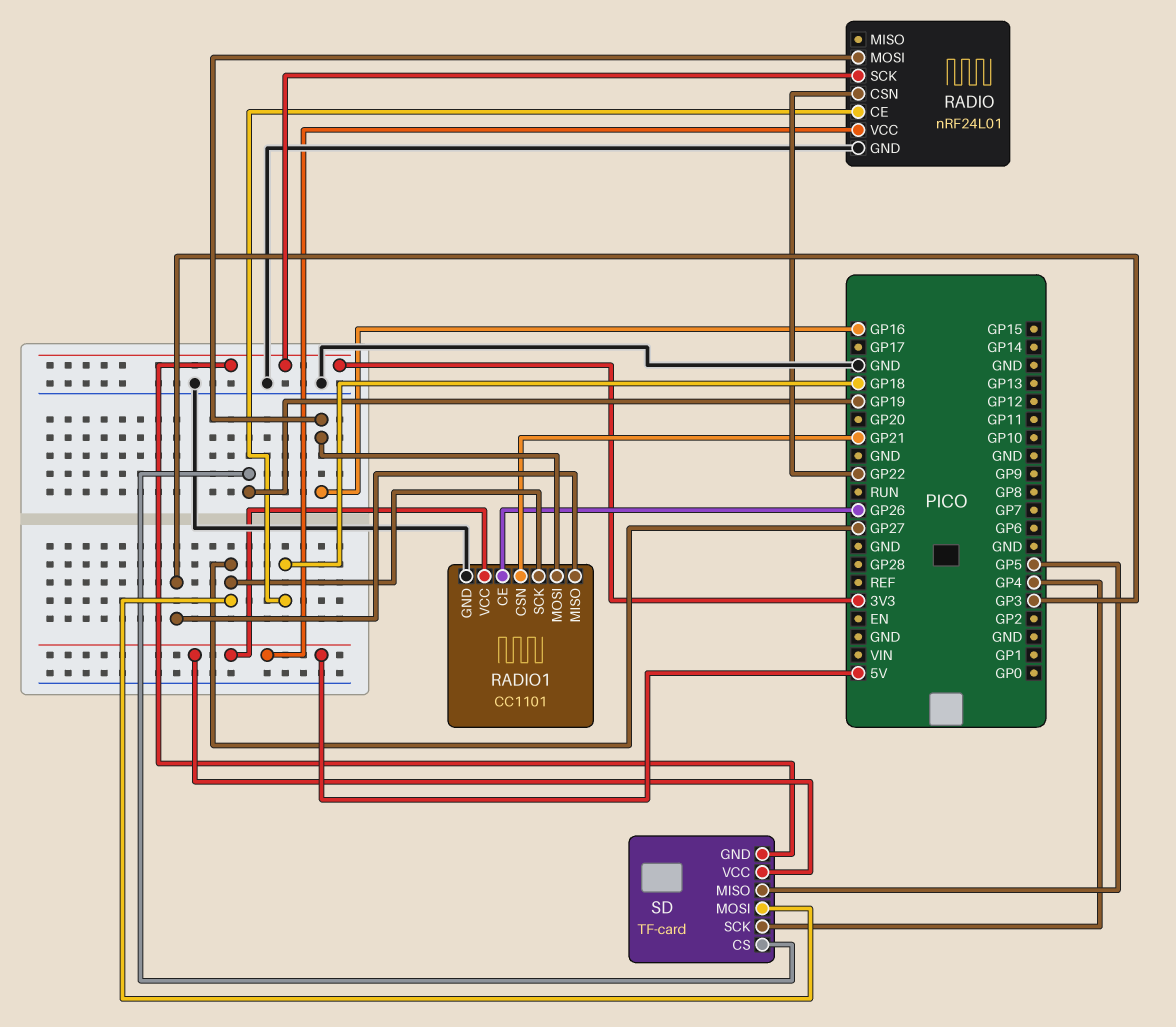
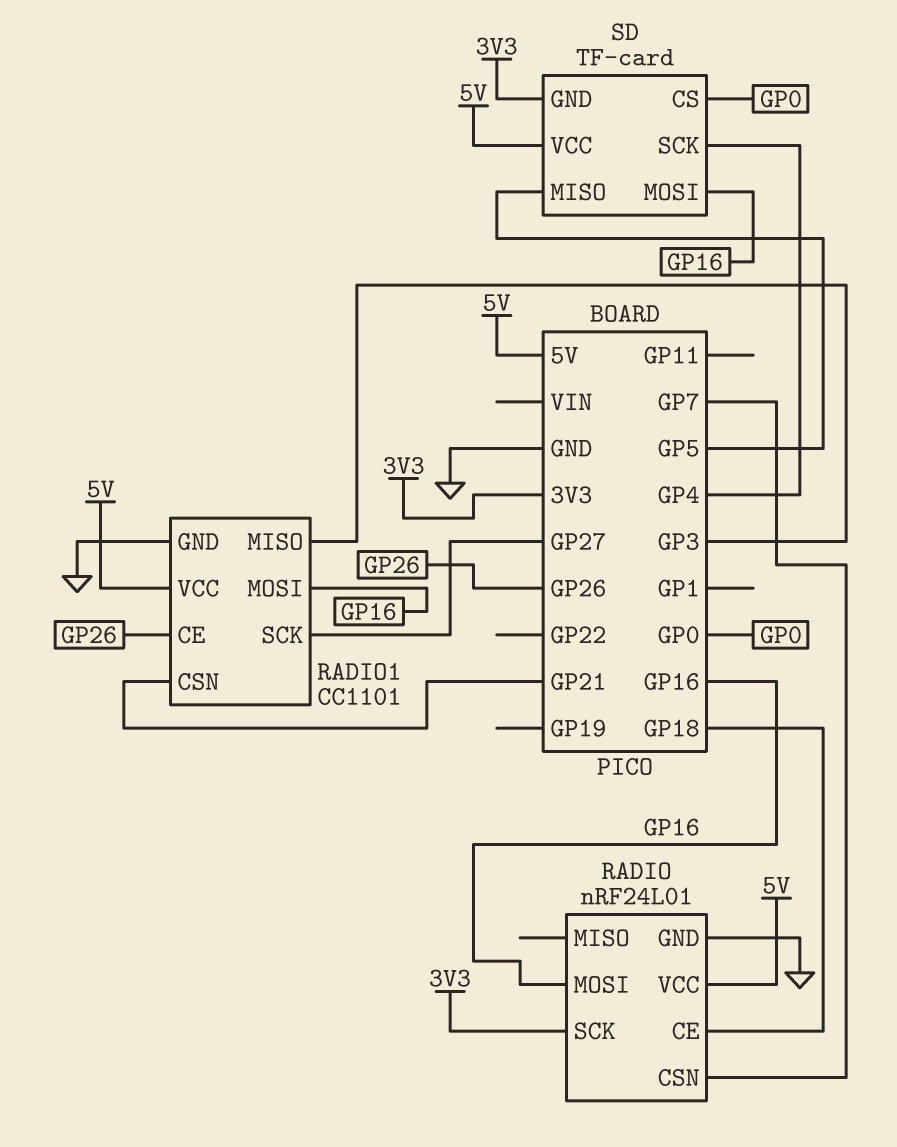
RADIO pin CSN: GP22 -> GP7
SD pin CS: GP19 -> GP0
SD pin MOSI: GP27 -> GP16

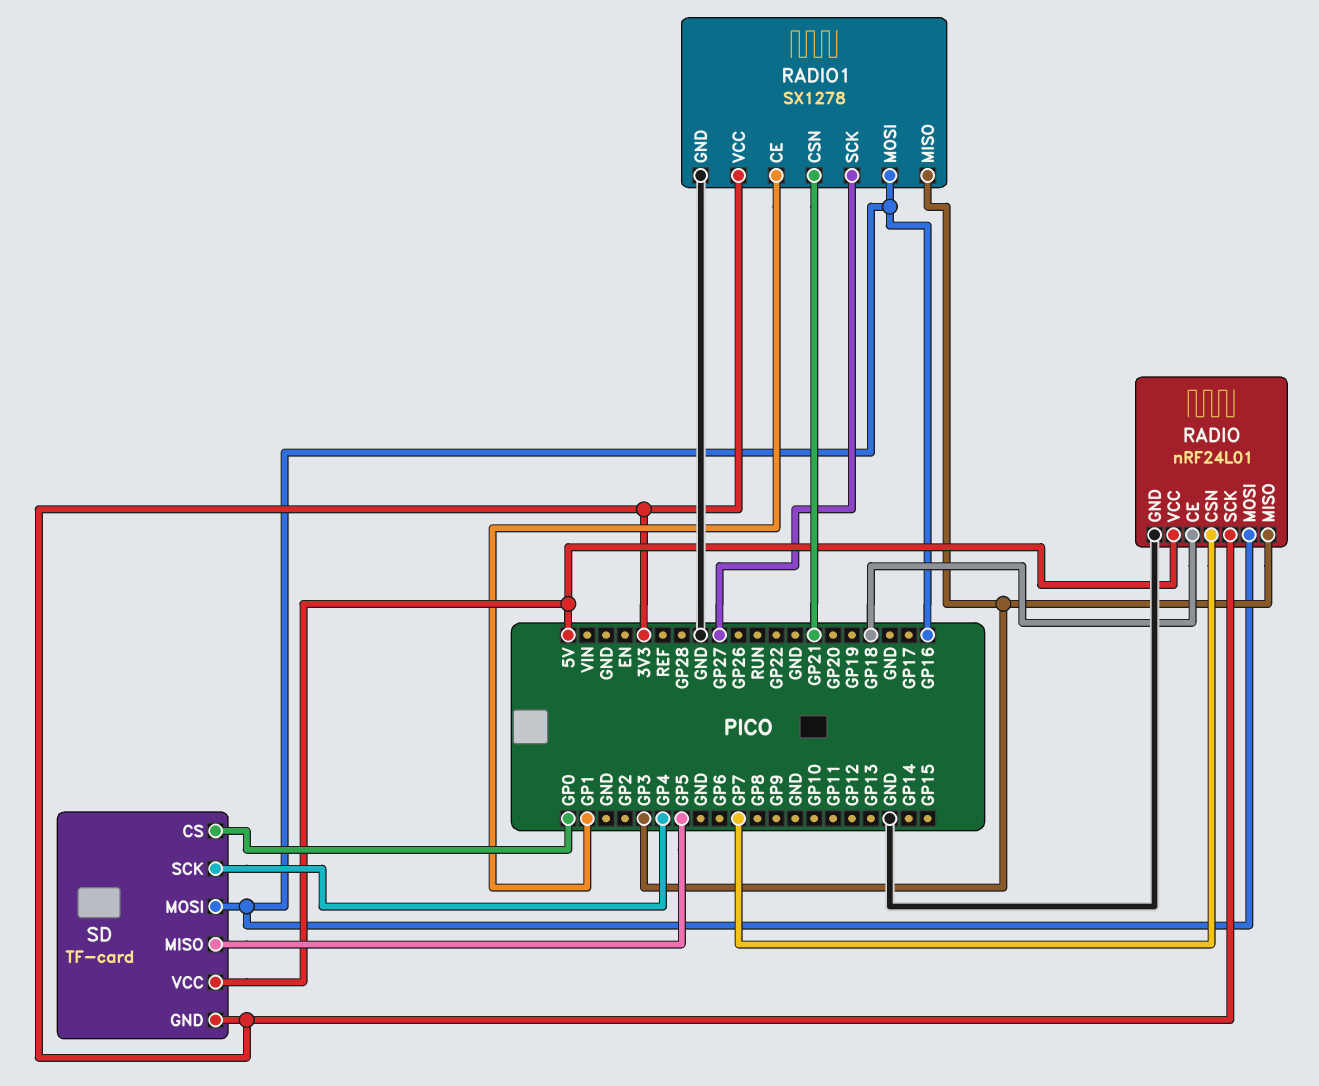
RADIO pin MISO: none -> GP3
RADIO1: CC1101 -> SX1278
RADIO1 pin CE: GP26 -> GP1
RADIO1 pin VCC: 5V -> 3V3

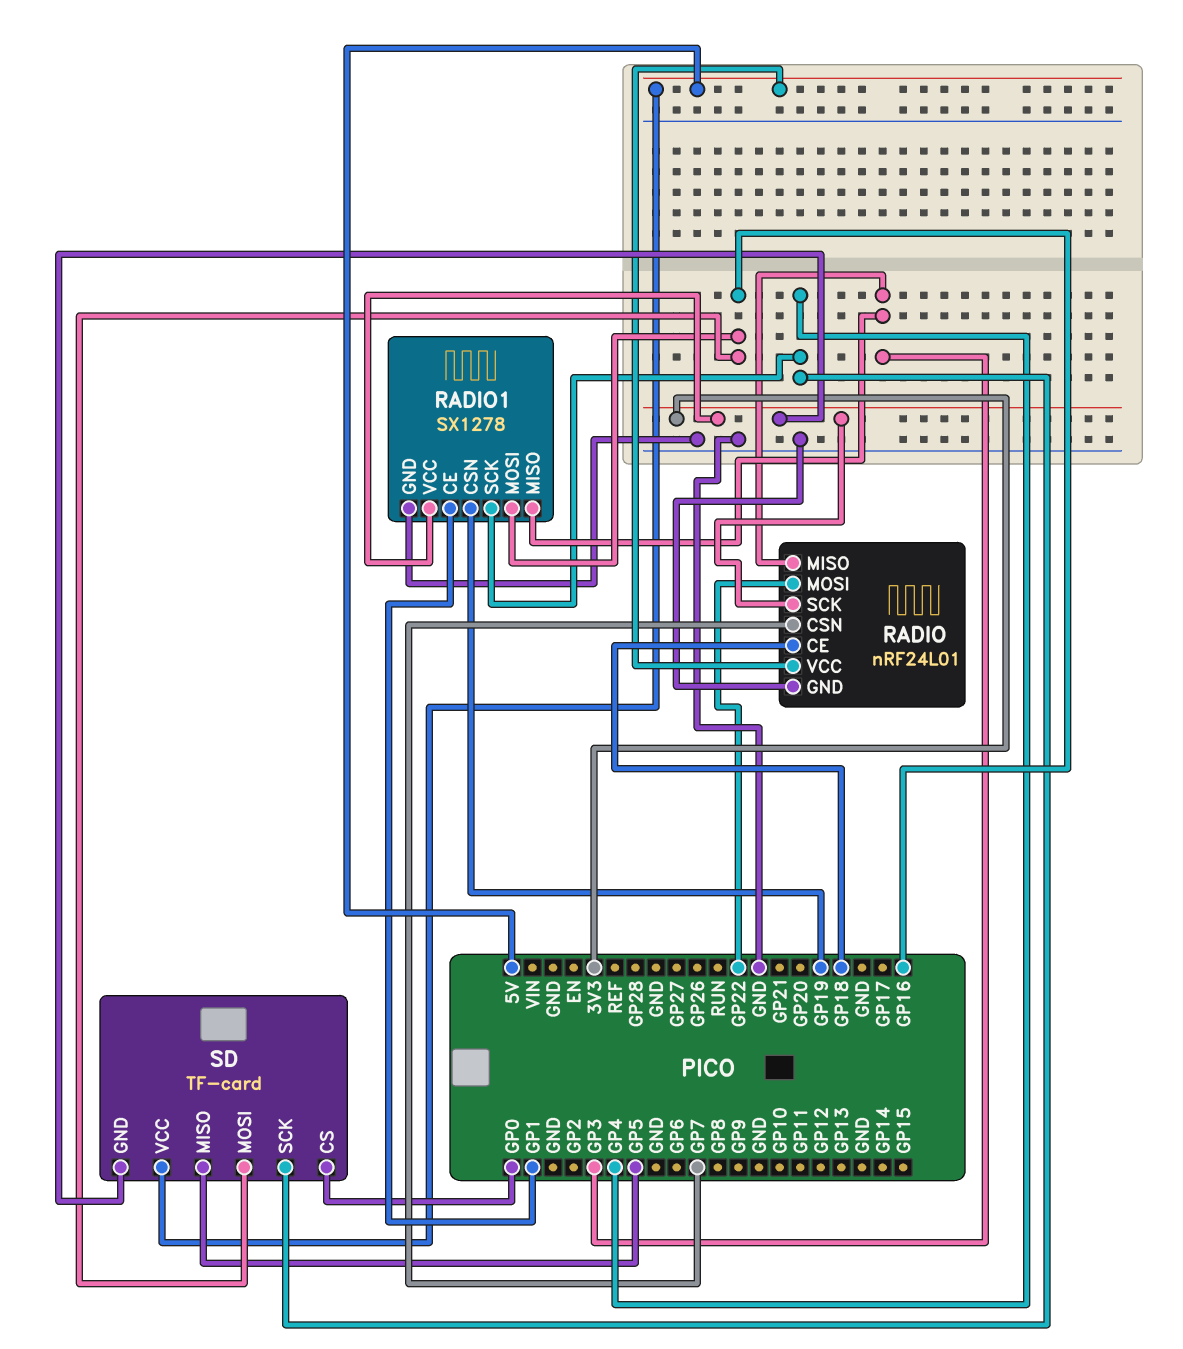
RADIO pin MOSI: GP16 -> GP22
RADIO1 pin CSN: GP21 -> GP19
RADIO1 pin SCK: GP27 -> GP4

